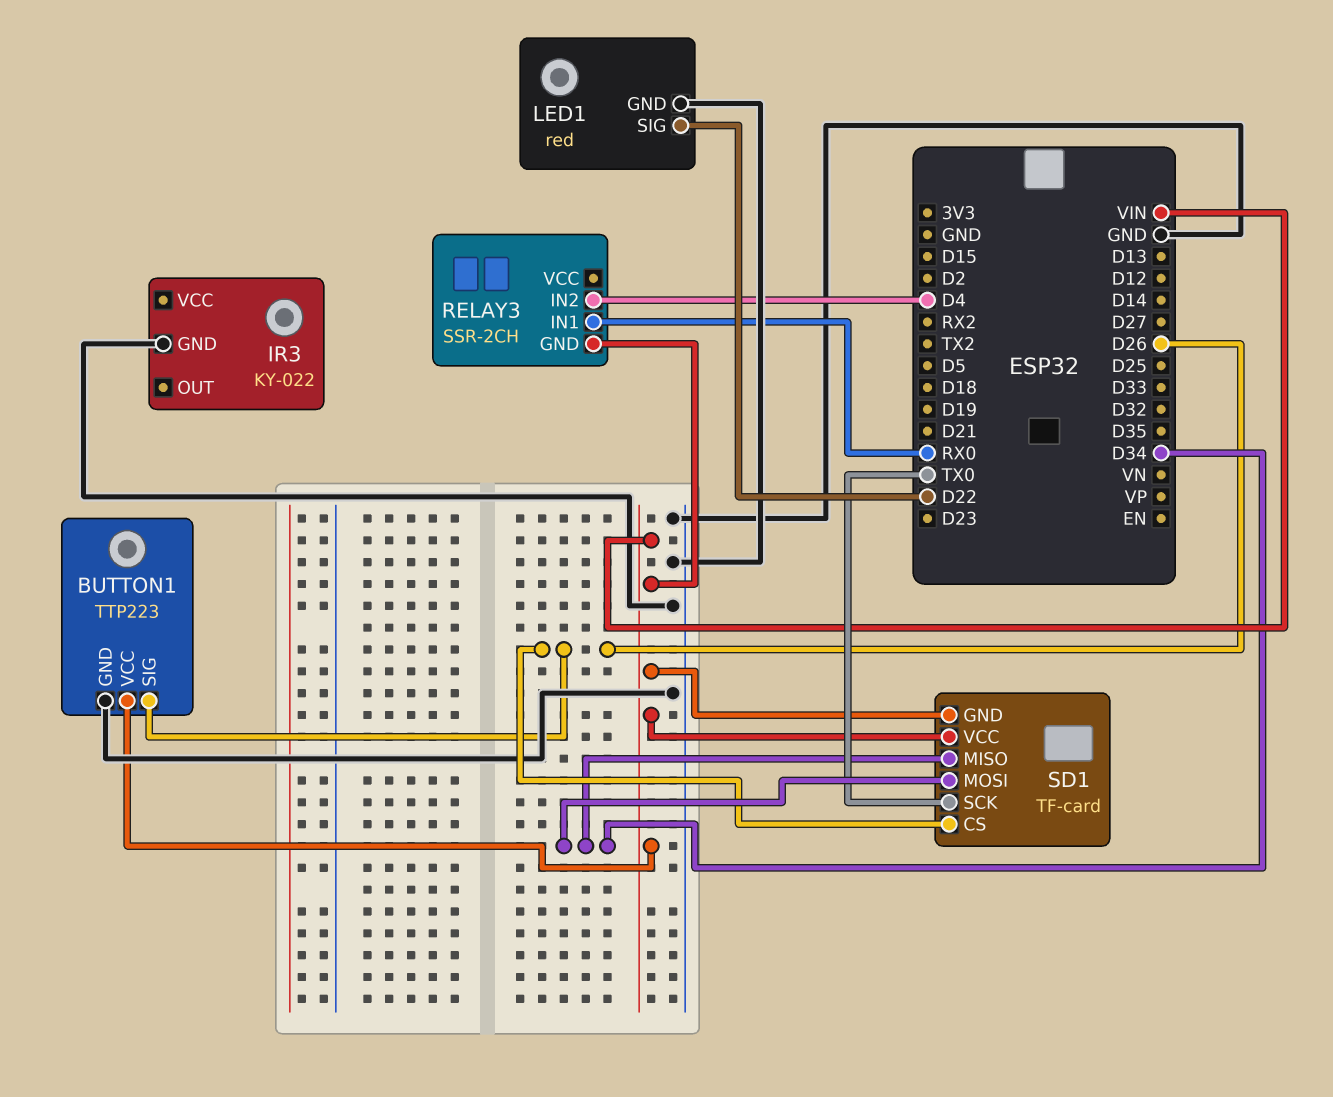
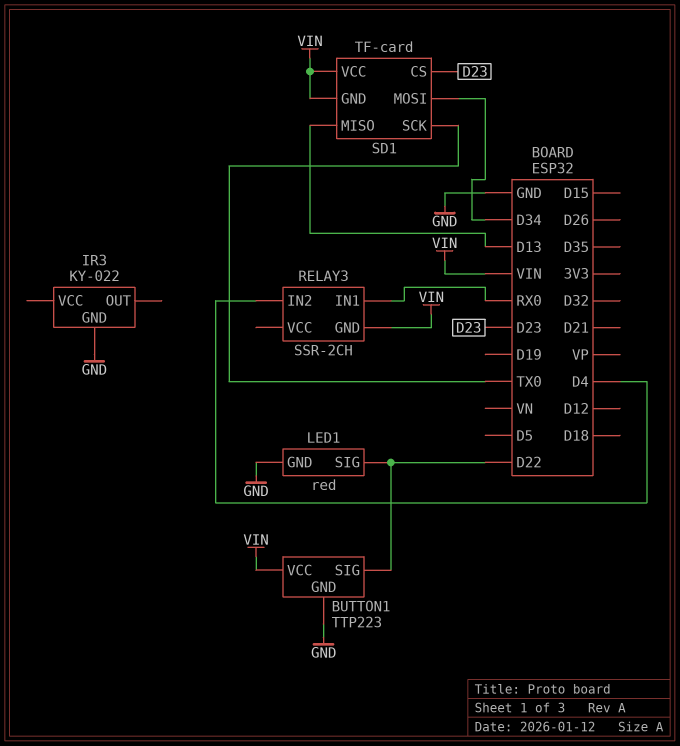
BUTTON1 pin SIG: D26 -> D22
SD1 pin CS: D26 -> D23
SD1 pin MISO: D34 -> D13

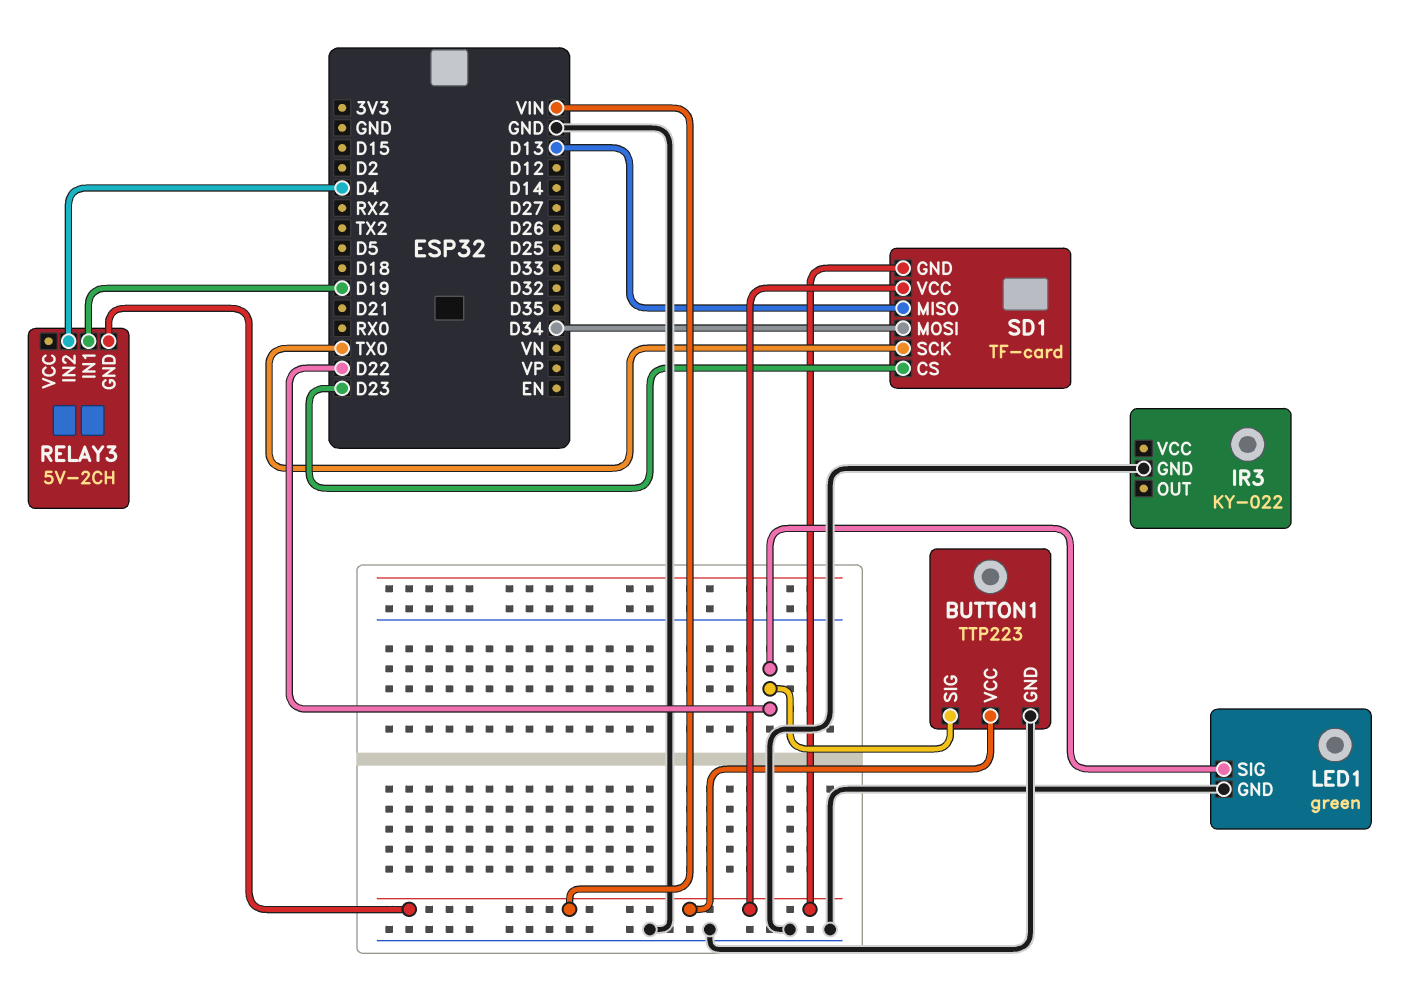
LED1: red -> green
RELAY3: SSR-2CH -> 5V-2CH
RELAY3 pin IN1: RX0 -> D19

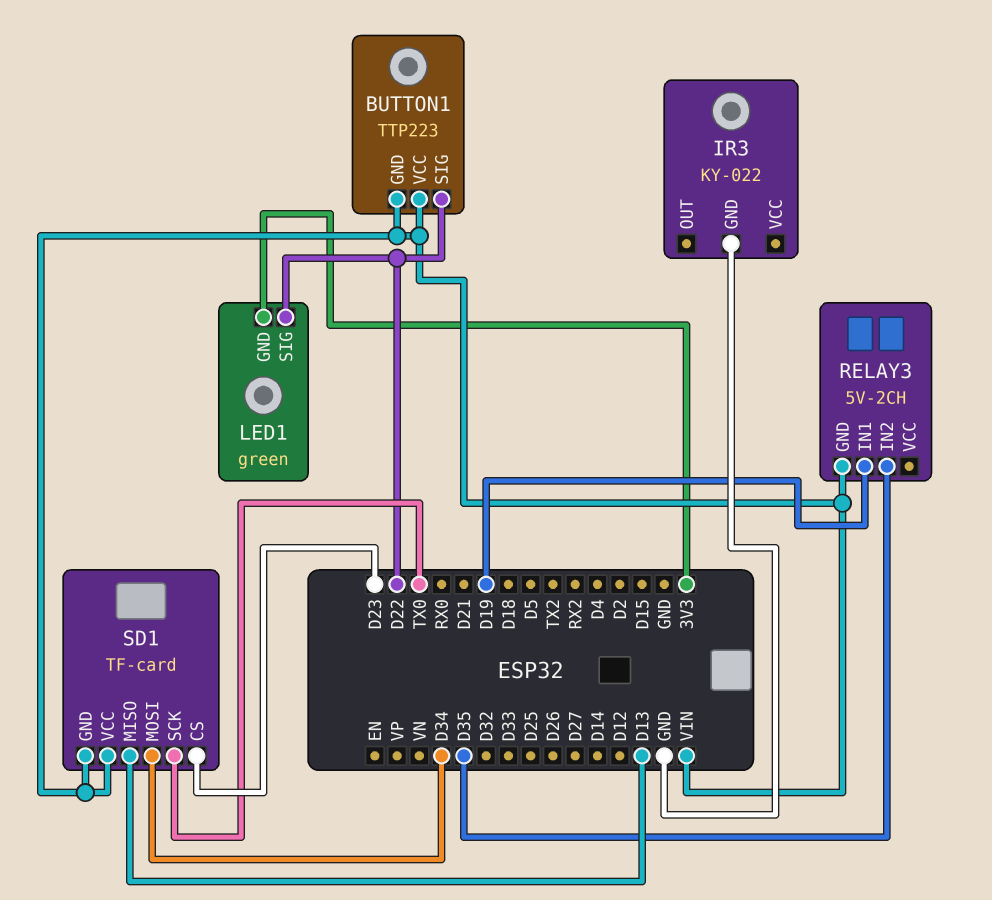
BUTTON1 pin GND: GND -> VIN
LED1 pin GND: GND -> 3V3
RELAY3 pin IN2: D4 -> D35

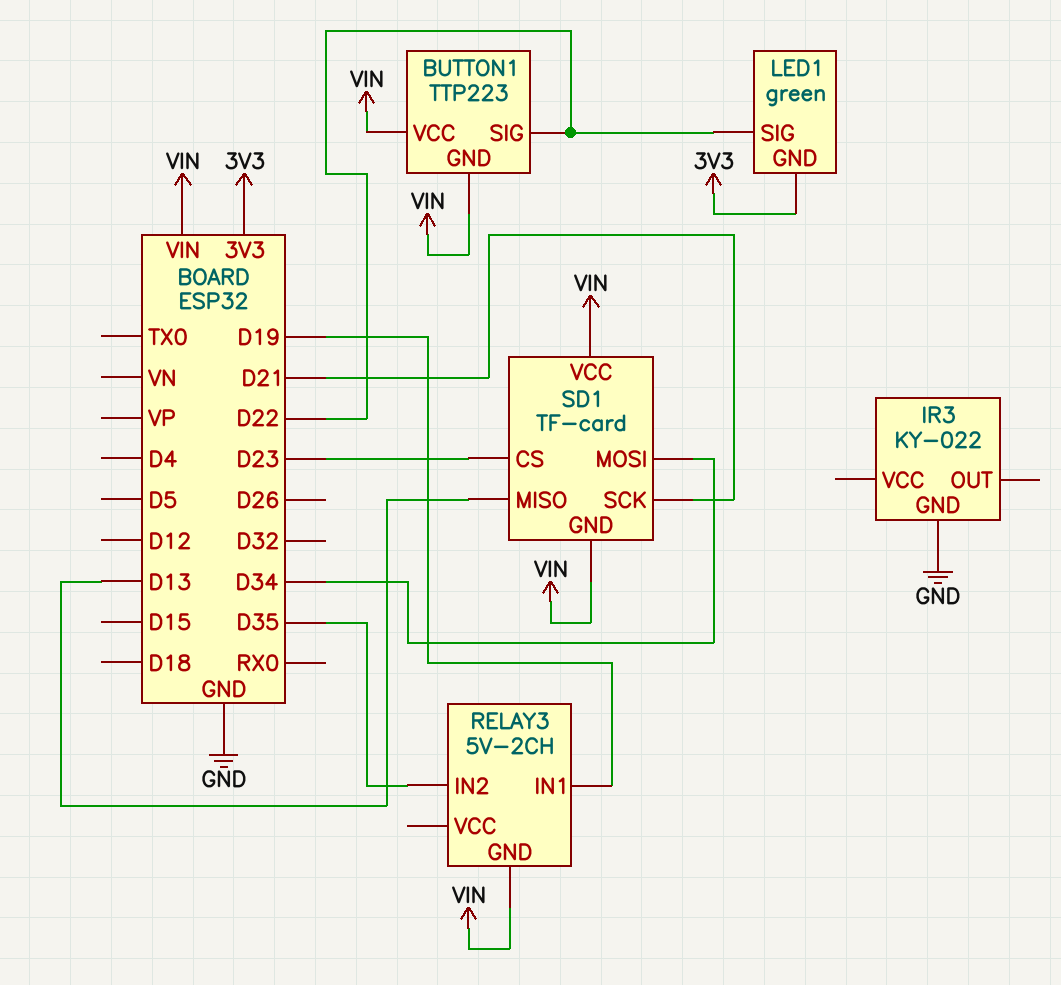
SD1 pin SCK: TX0 -> D21

